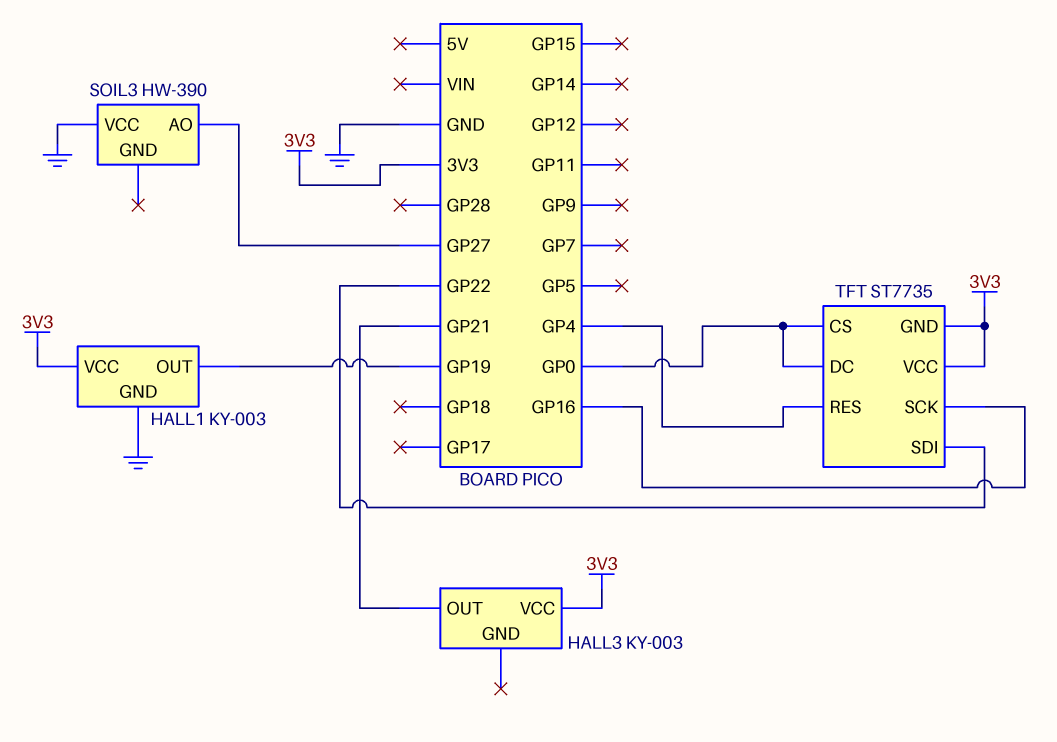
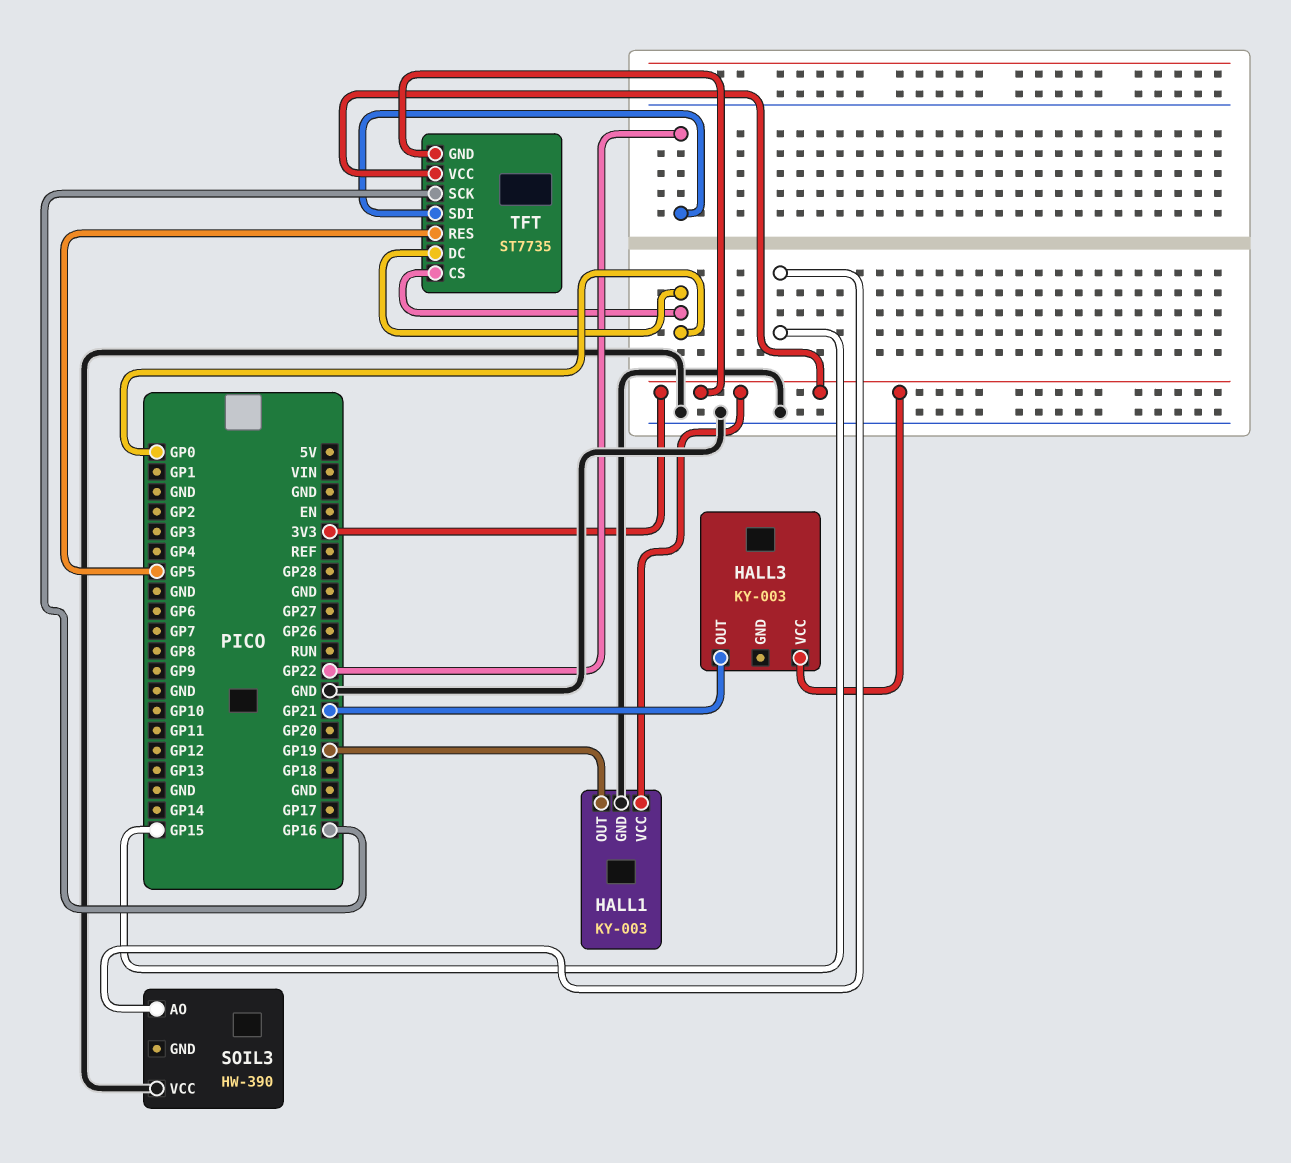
SOIL3 pin AO: GP27 -> GP15
TFT pin RES: GP4 -> GP5

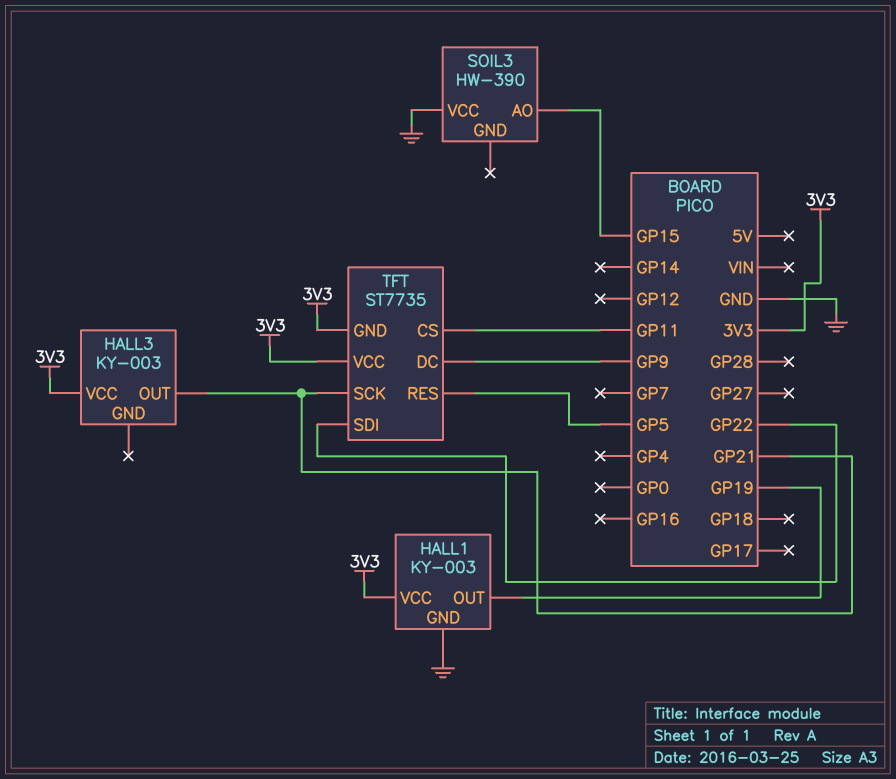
TFT pin CS: GP0 -> GP11
TFT pin DC: GP0 -> GP9
TFT pin SCK: GP16 -> GP21

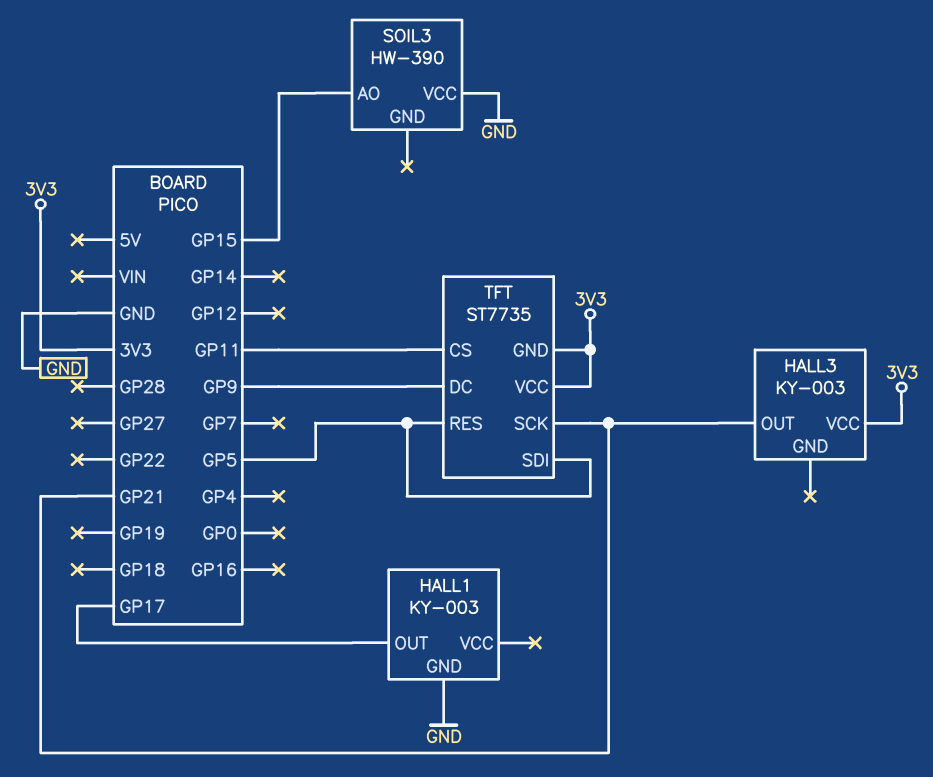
HALL1 pin OUT: GP19 -> GP17
HALL1 pin VCC: 3V3 -> none
TFT pin SDI: GP22 -> GP5

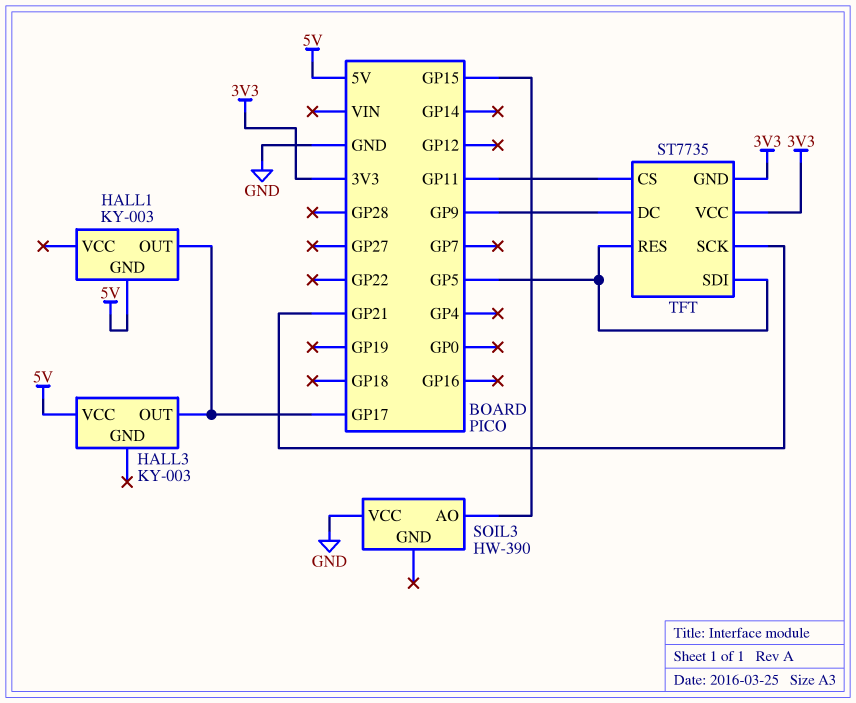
HALL1 pin GND: GND -> 5V
HALL3 pin OUT: GP21 -> GP17
HALL3 pin VCC: 3V3 -> 5V

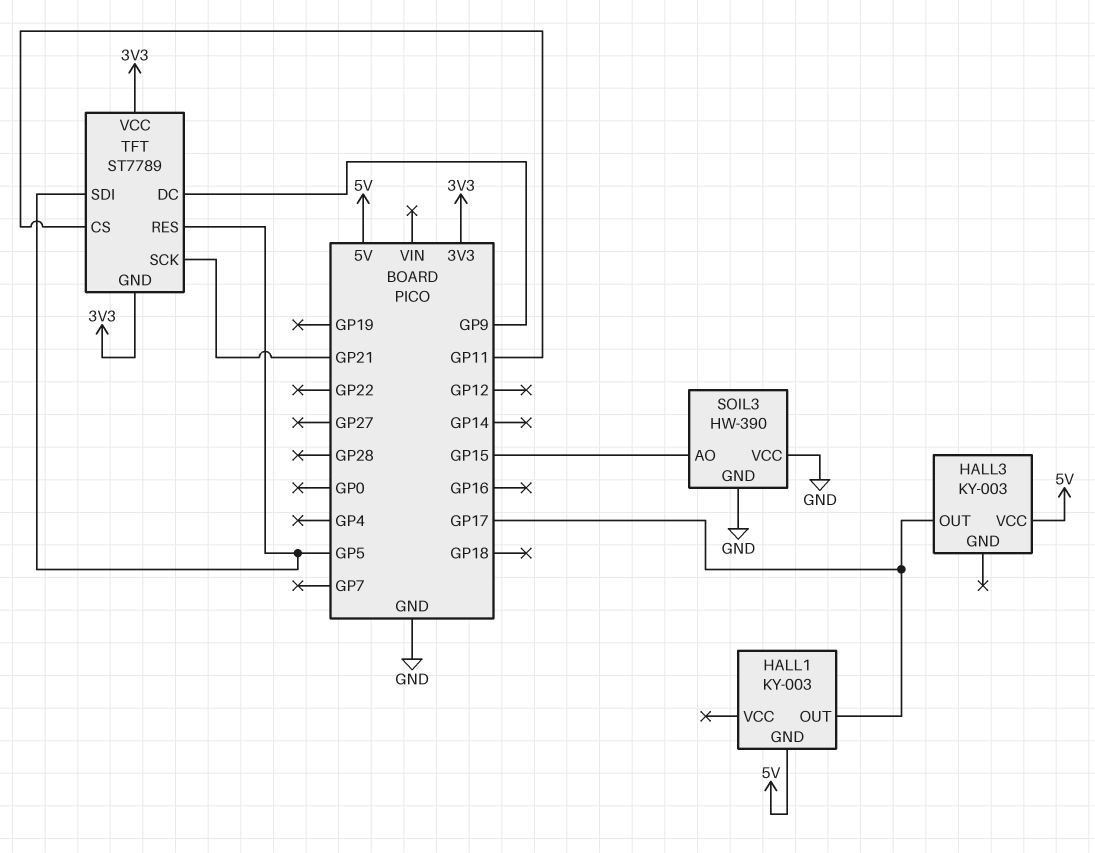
SOIL3 pin GND: none -> GND
TFT: ST7735 -> ST7789

